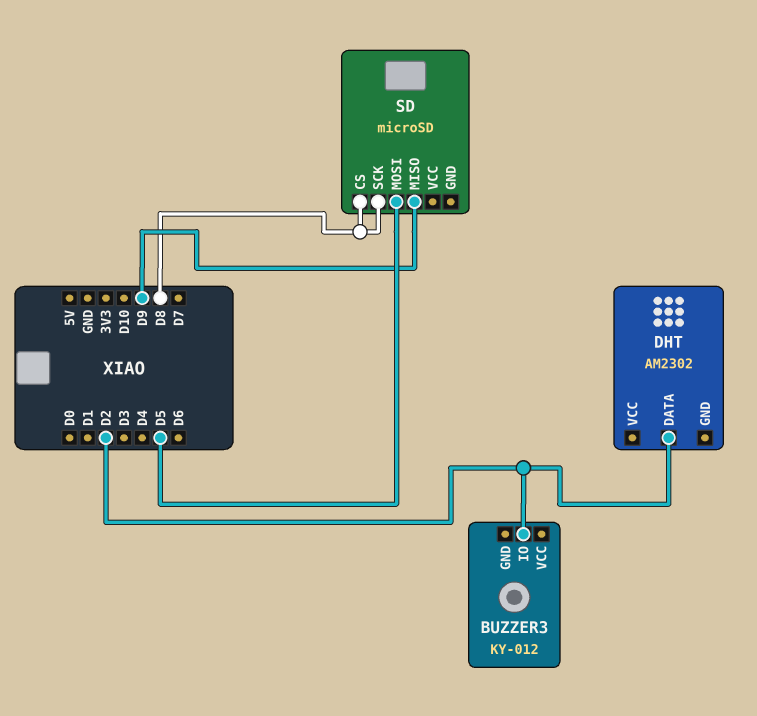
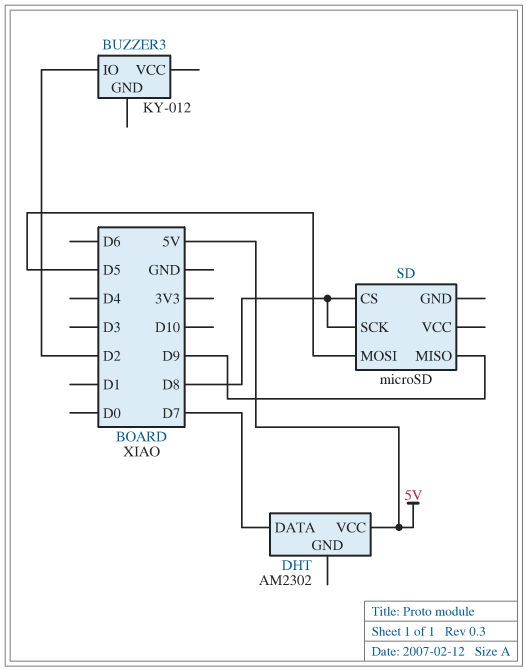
DHT pin DATA: D2 -> D7
DHT pin VCC: none -> 5V

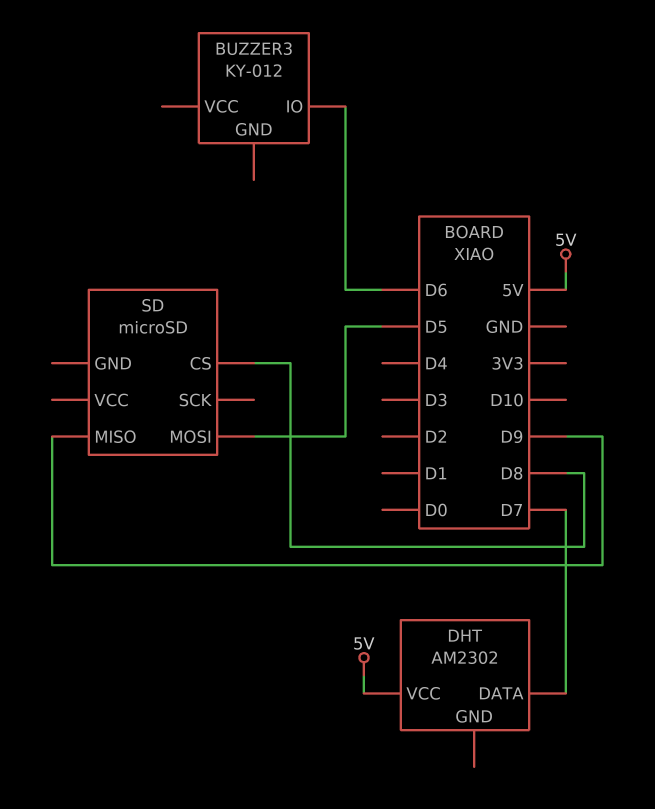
BUZZER3 pin IO: D2 -> D6
SD pin SCK: D8 -> none

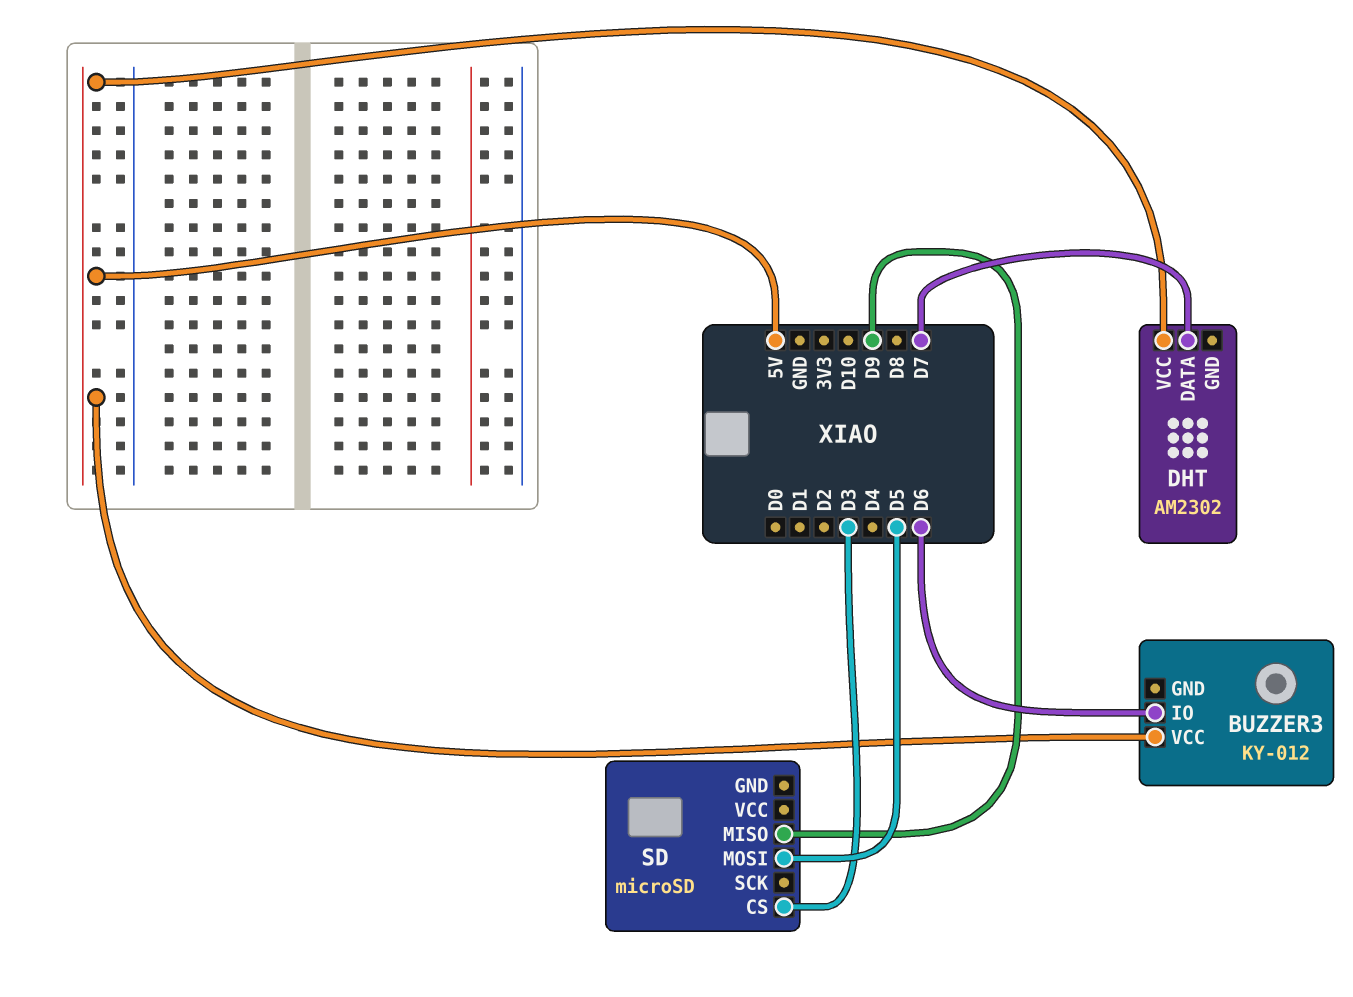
BUZZER3 pin VCC: none -> 5V
SD pin CS: D8 -> D3

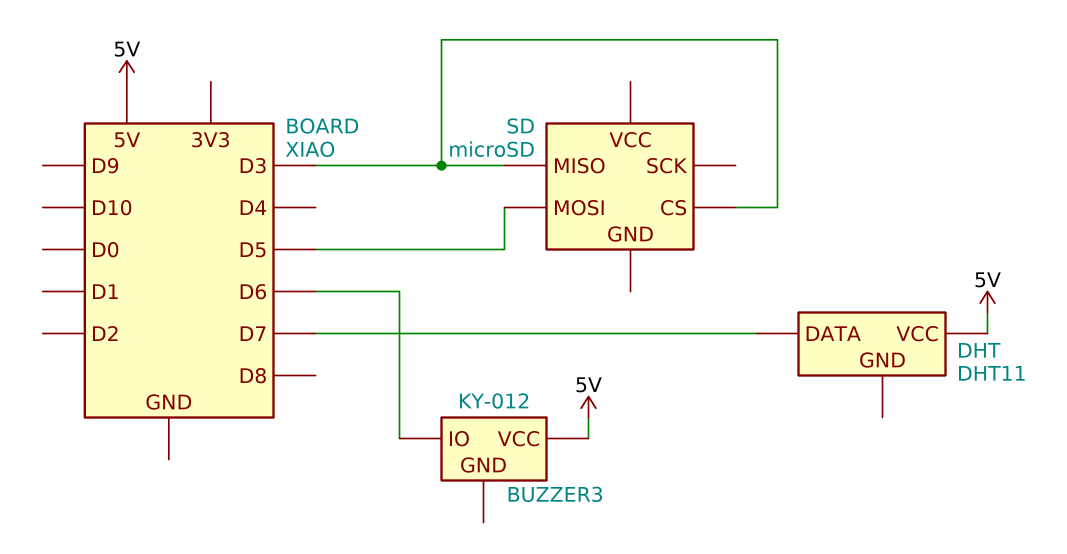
DHT: AM2302 -> DHT11
SD pin MISO: D9 -> D3

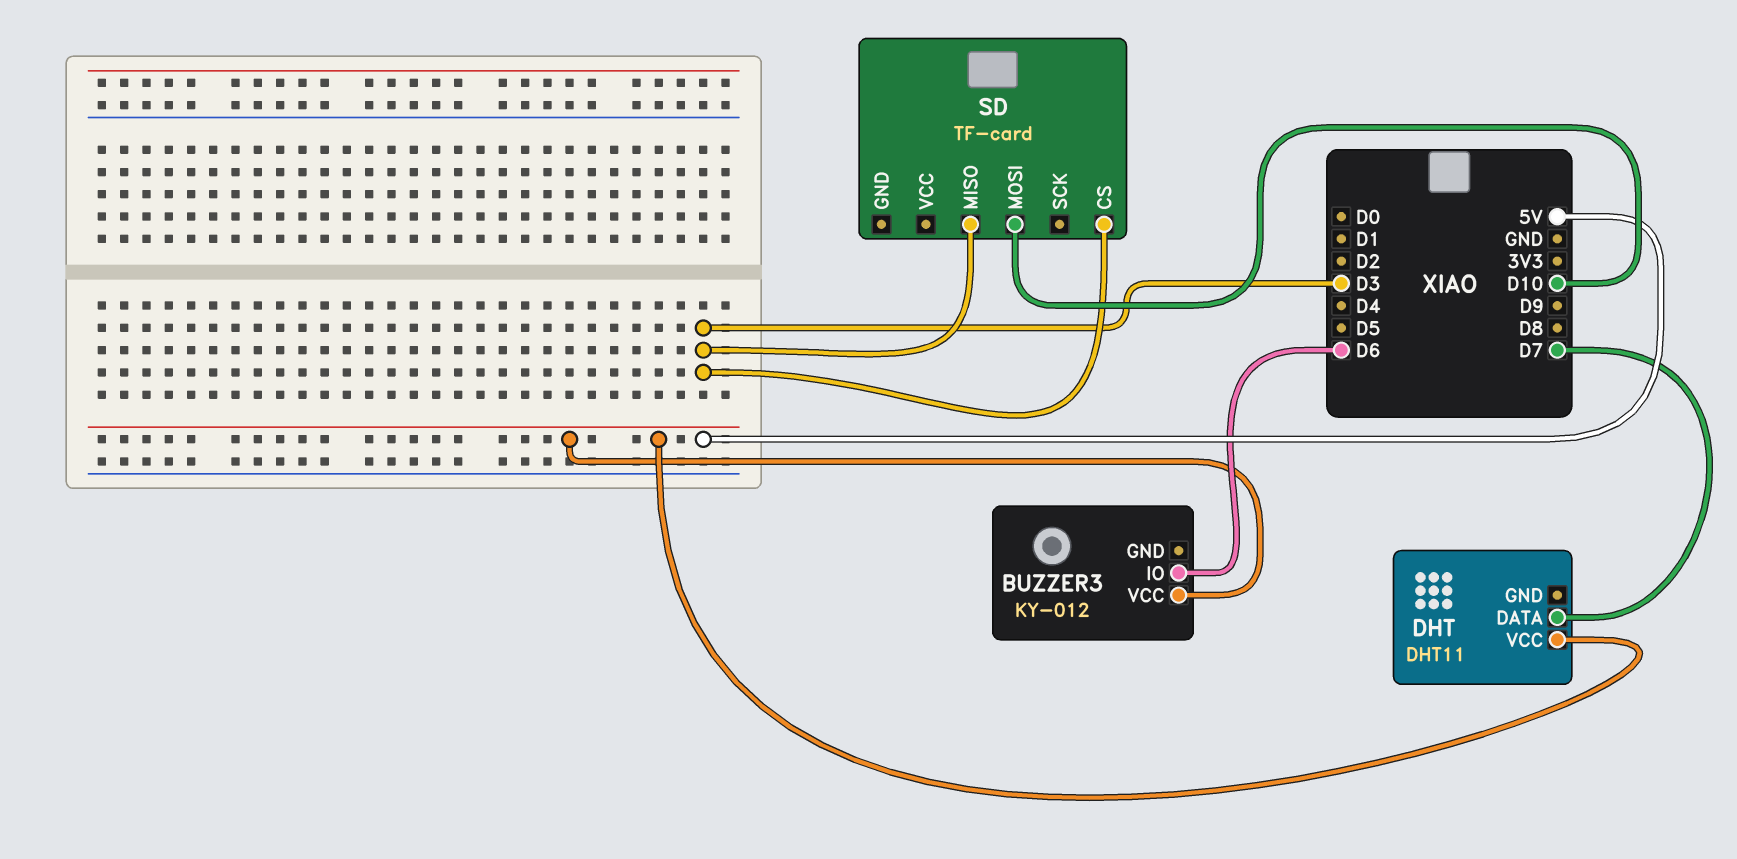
SD: microSD -> TF-card
SD pin MOSI: D5 -> D10

